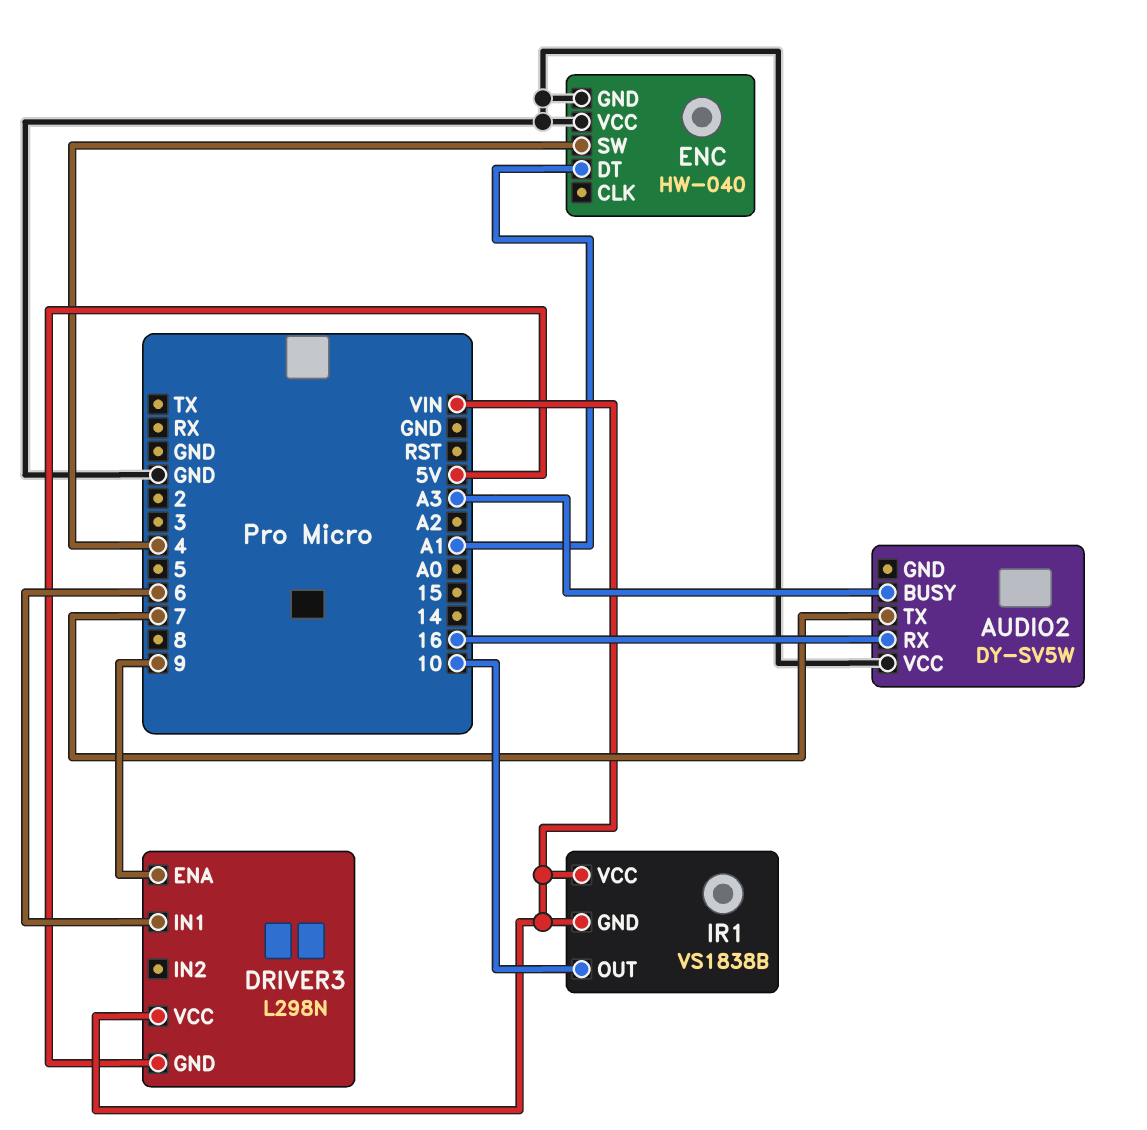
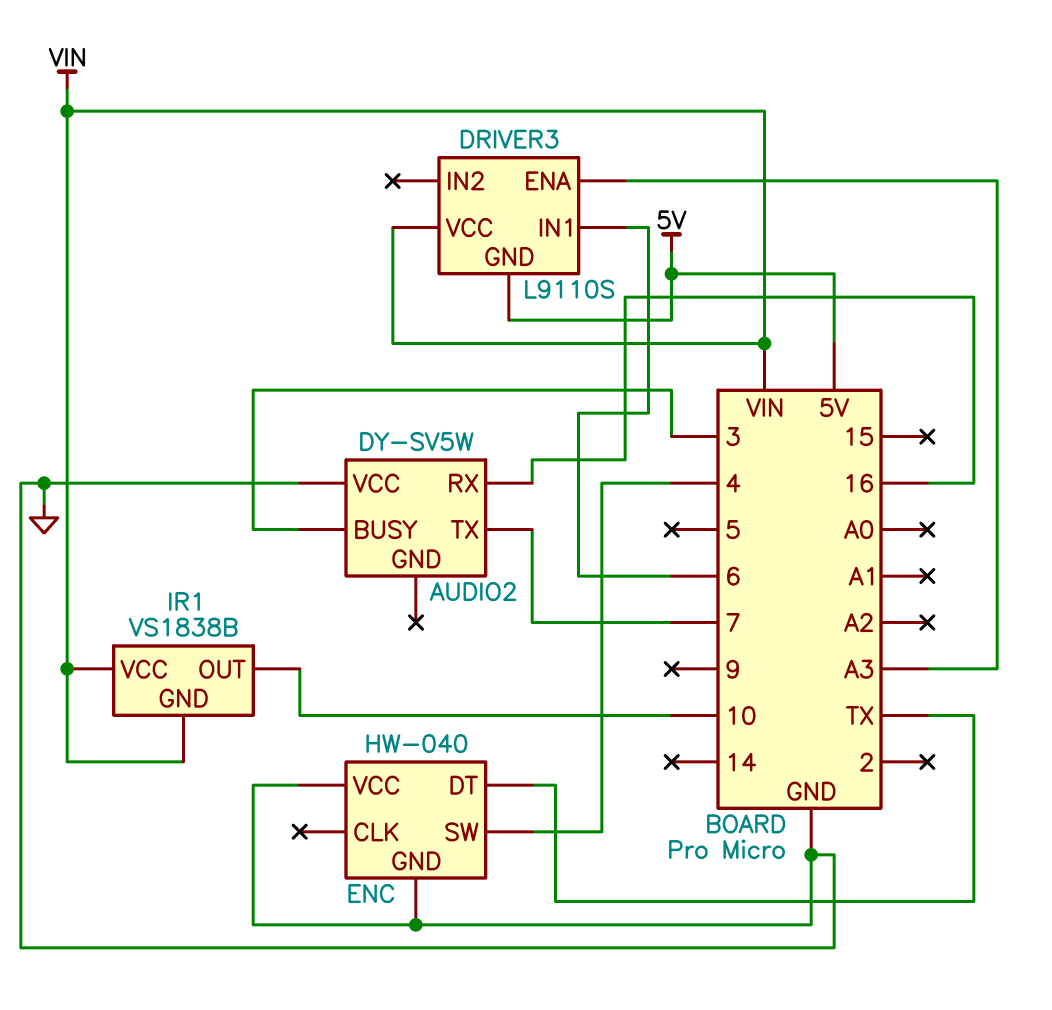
AUDIO2 pin BUSY: A3 -> 3
DRIVER3: L298N -> L9110S
DRIVER3 pin ENA: 9 -> A3
ENC pin DT: A1 -> TX

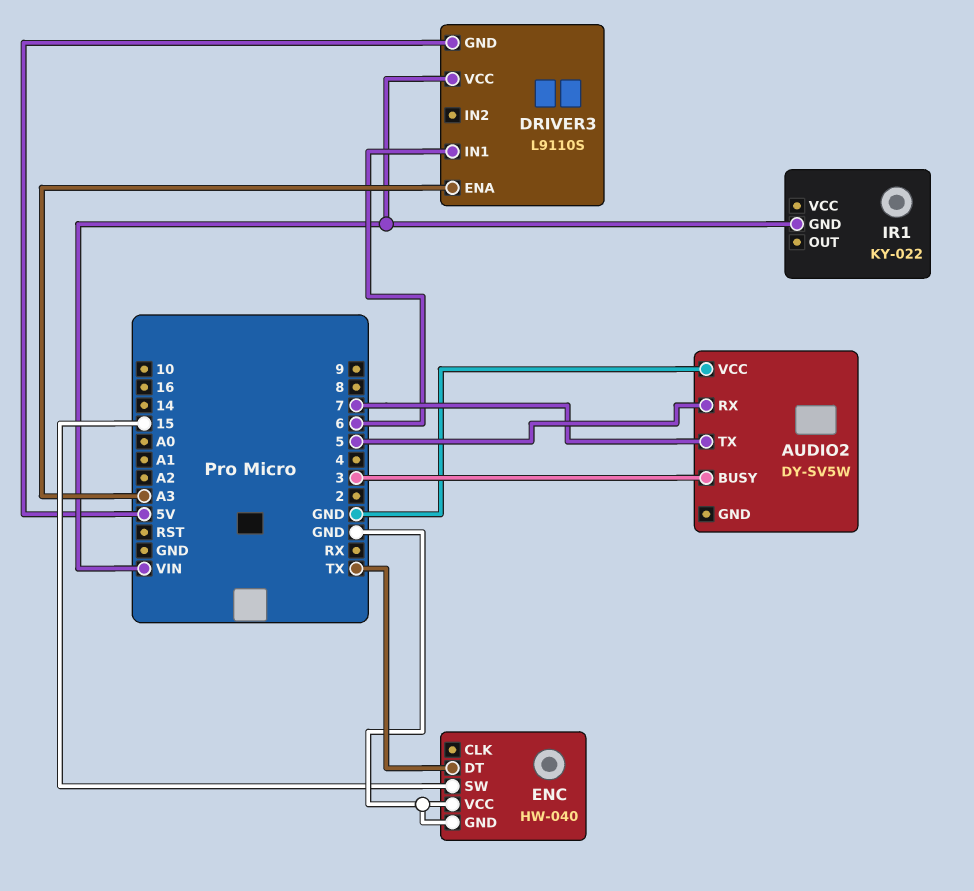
AUDIO2 pin RX: 16 -> 5
ENC pin SW: 4 -> 15
IR1: VS1838B -> KY-022
IR1 pin OUT: 10 -> none
IR1 pin VCC: VIN -> none

